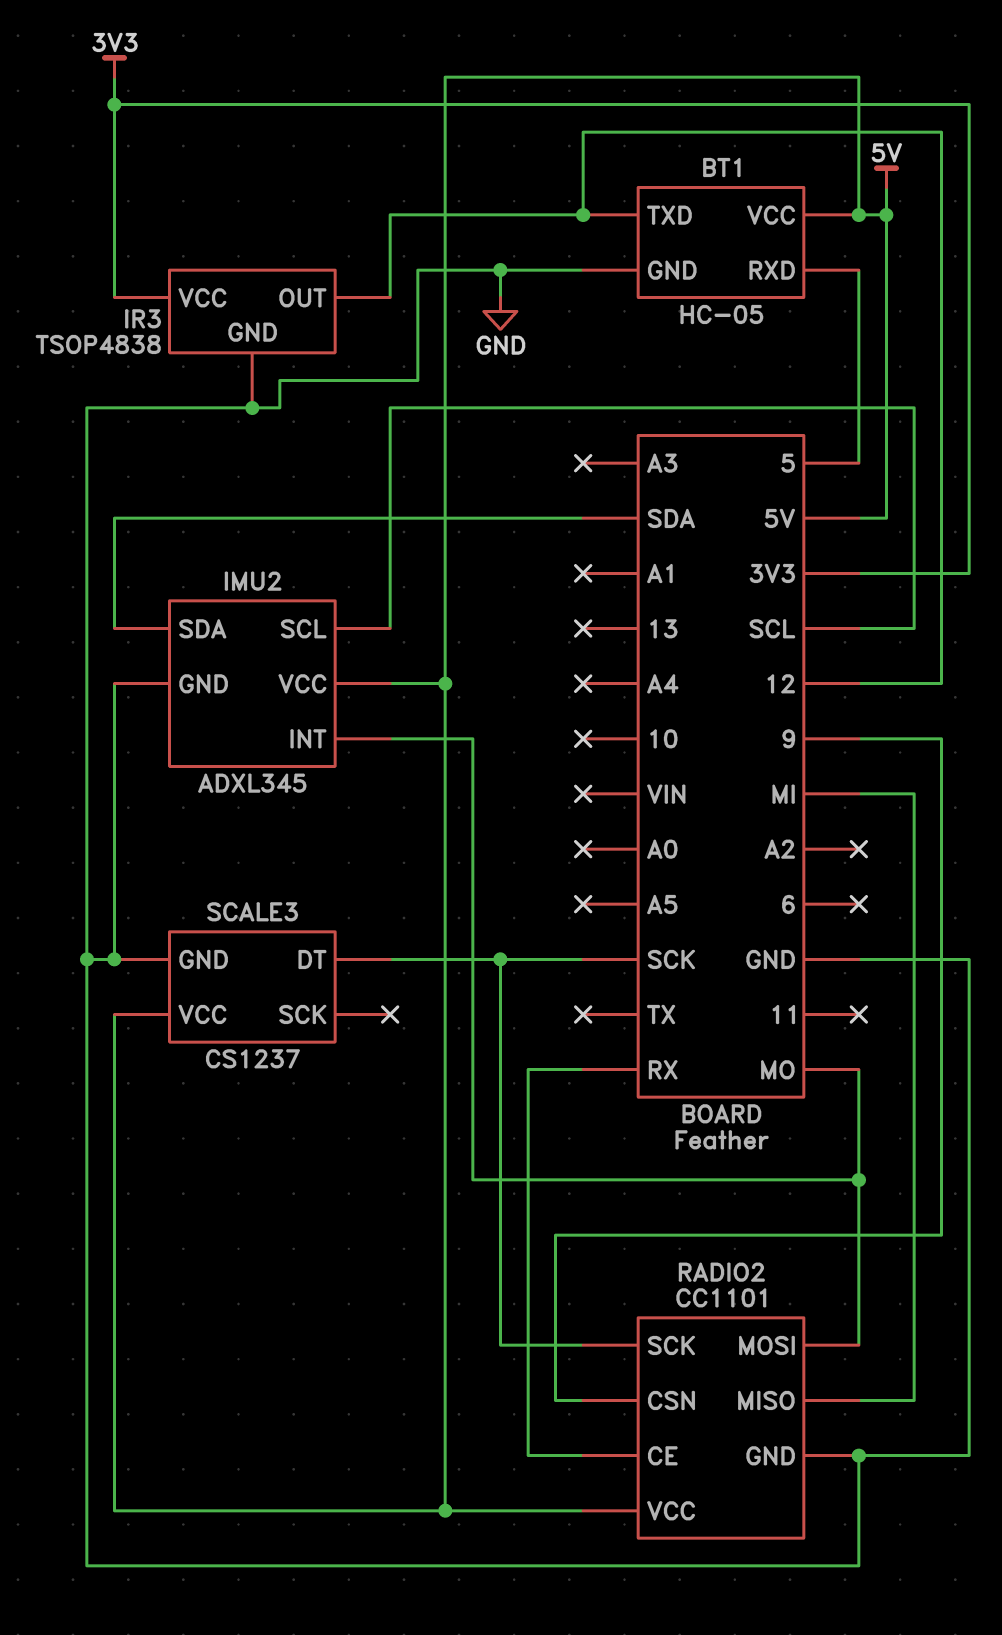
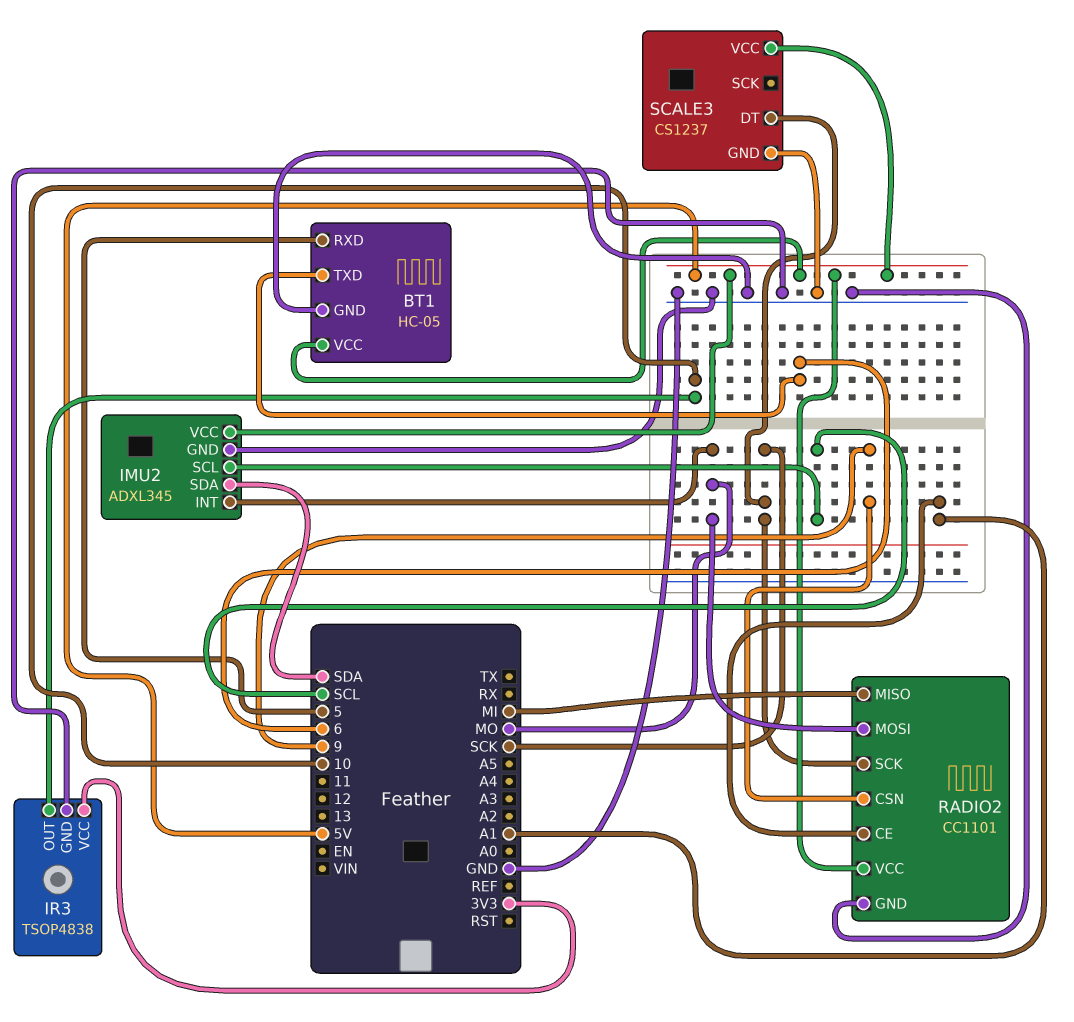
BT1 pin TXD: 12 -> 6
IR3 pin OUT: 12 -> 10
RADIO2 pin CE: RX -> A1

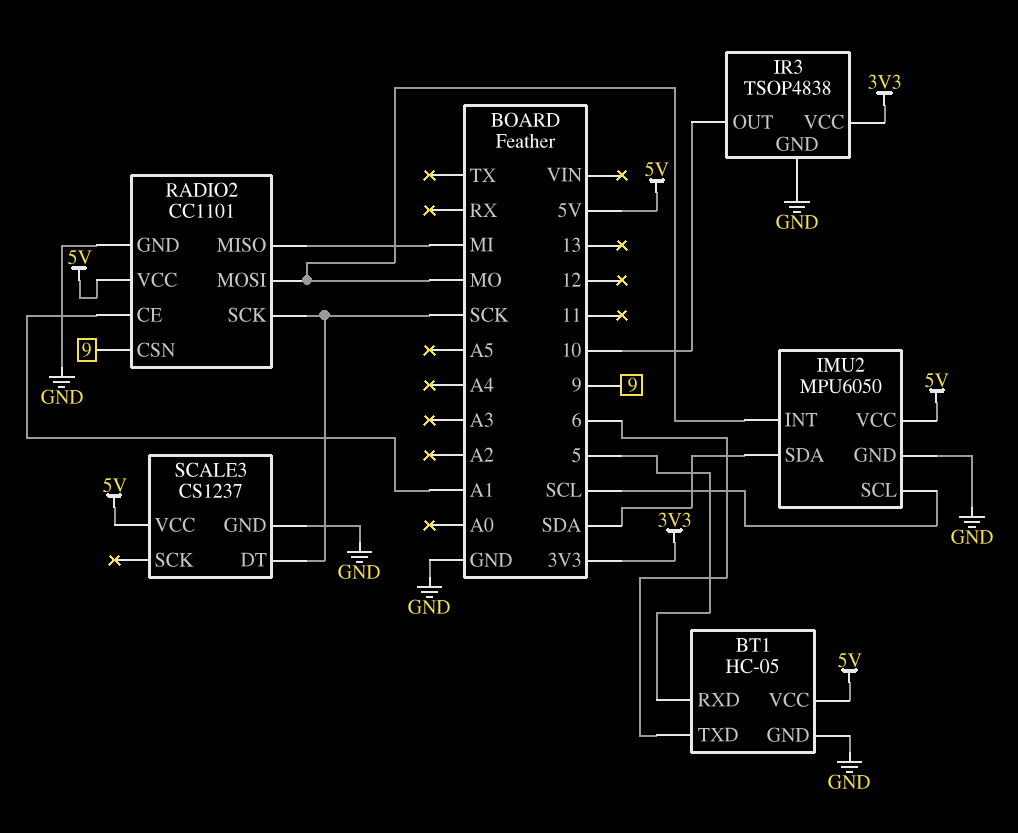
IMU2: ADXL345 -> MPU6050

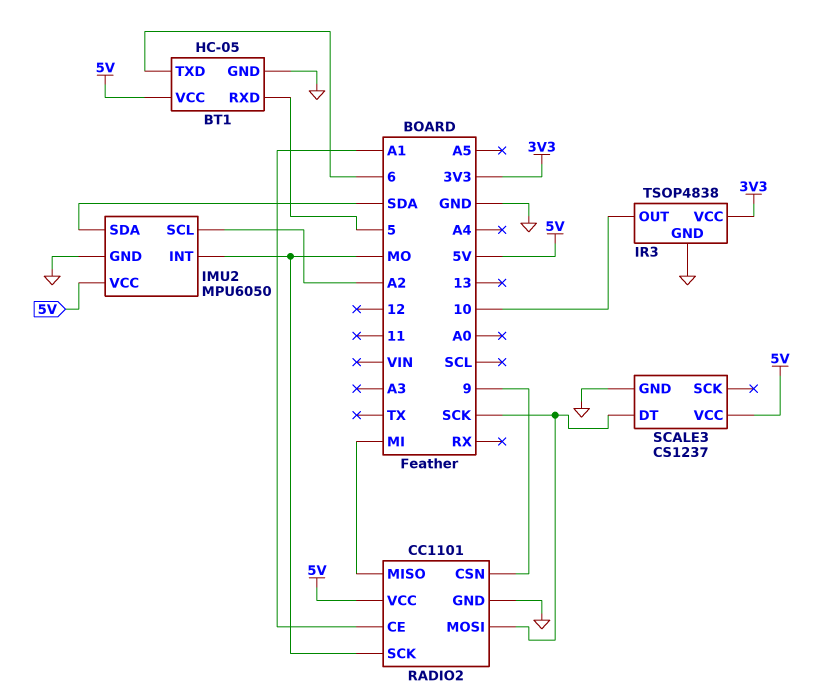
IMU2 pin SCL: SCL -> A2
RADIO2 pin MOSI: MO -> SCK
RADIO2 pin SCK: SCK -> MO

